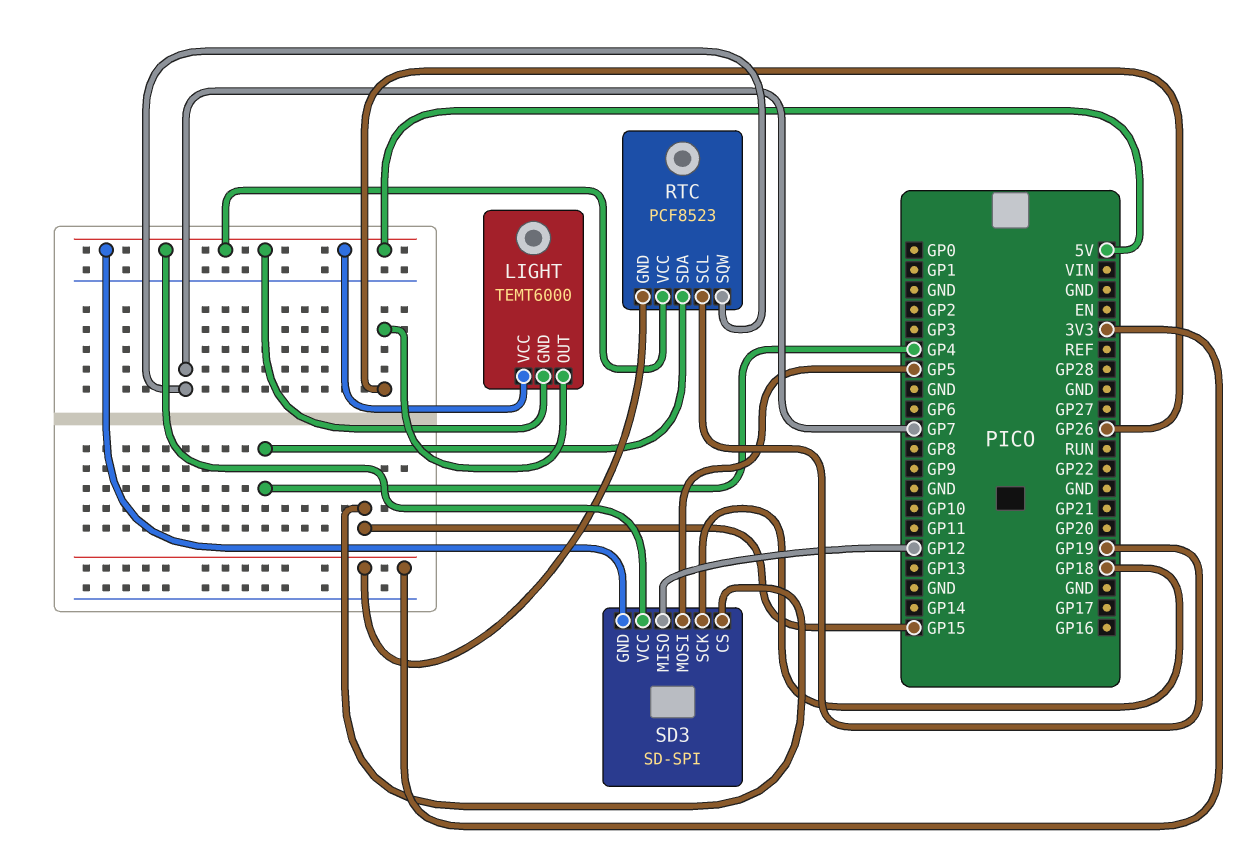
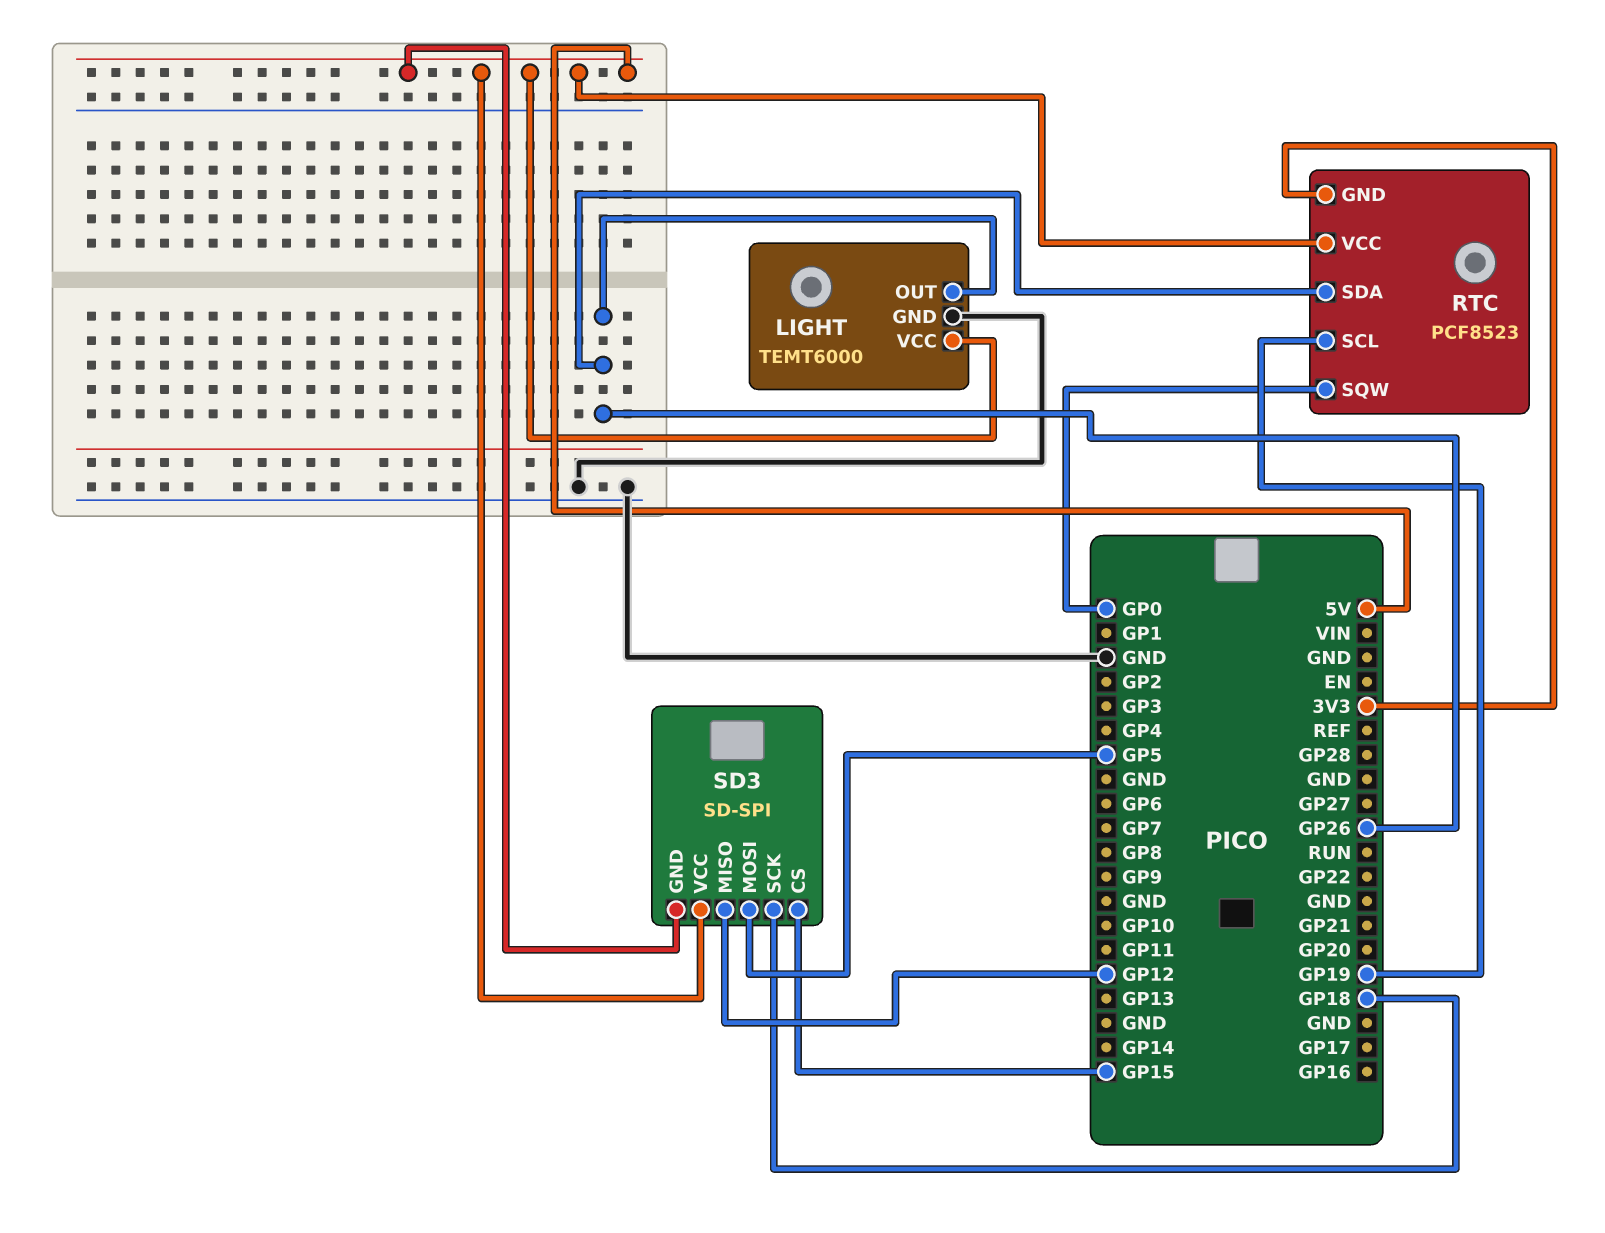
LIGHT pin GND: 5V -> GND
RTC pin SDA: GP4 -> GP26
RTC pin SQW: GP7 -> GP0

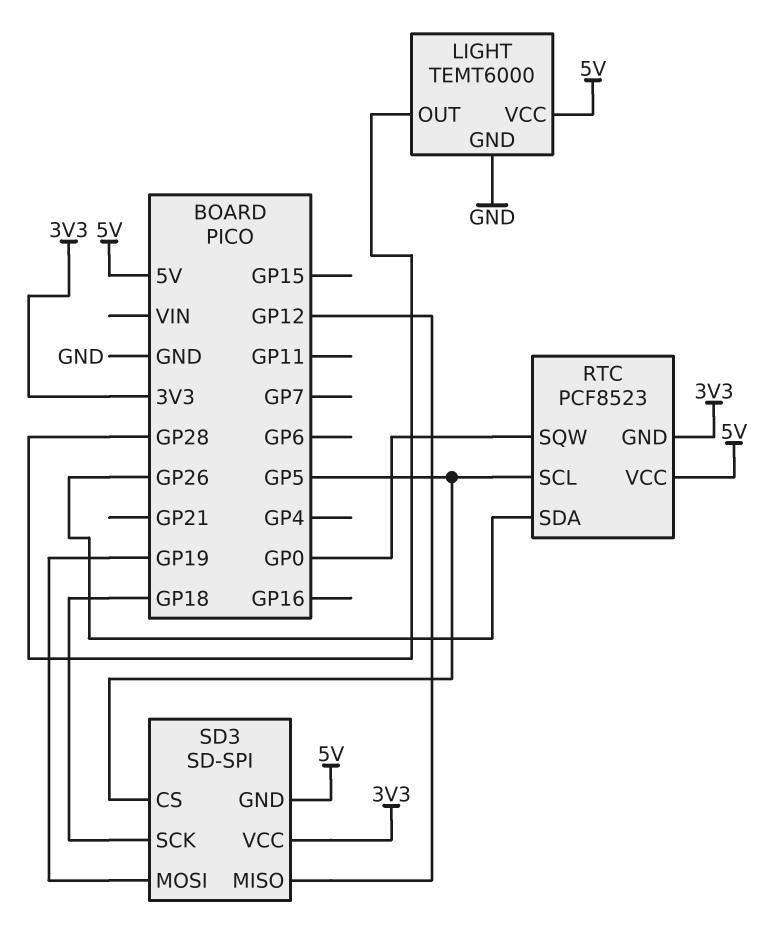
LIGHT pin OUT: GP26 -> GP28
RTC pin SCL: GP19 -> GP5
SD3 pin CS: GP15 -> GP5
SD3 pin MOSI: GP5 -> GP19
SD3 pin VCC: 5V -> 3V3

